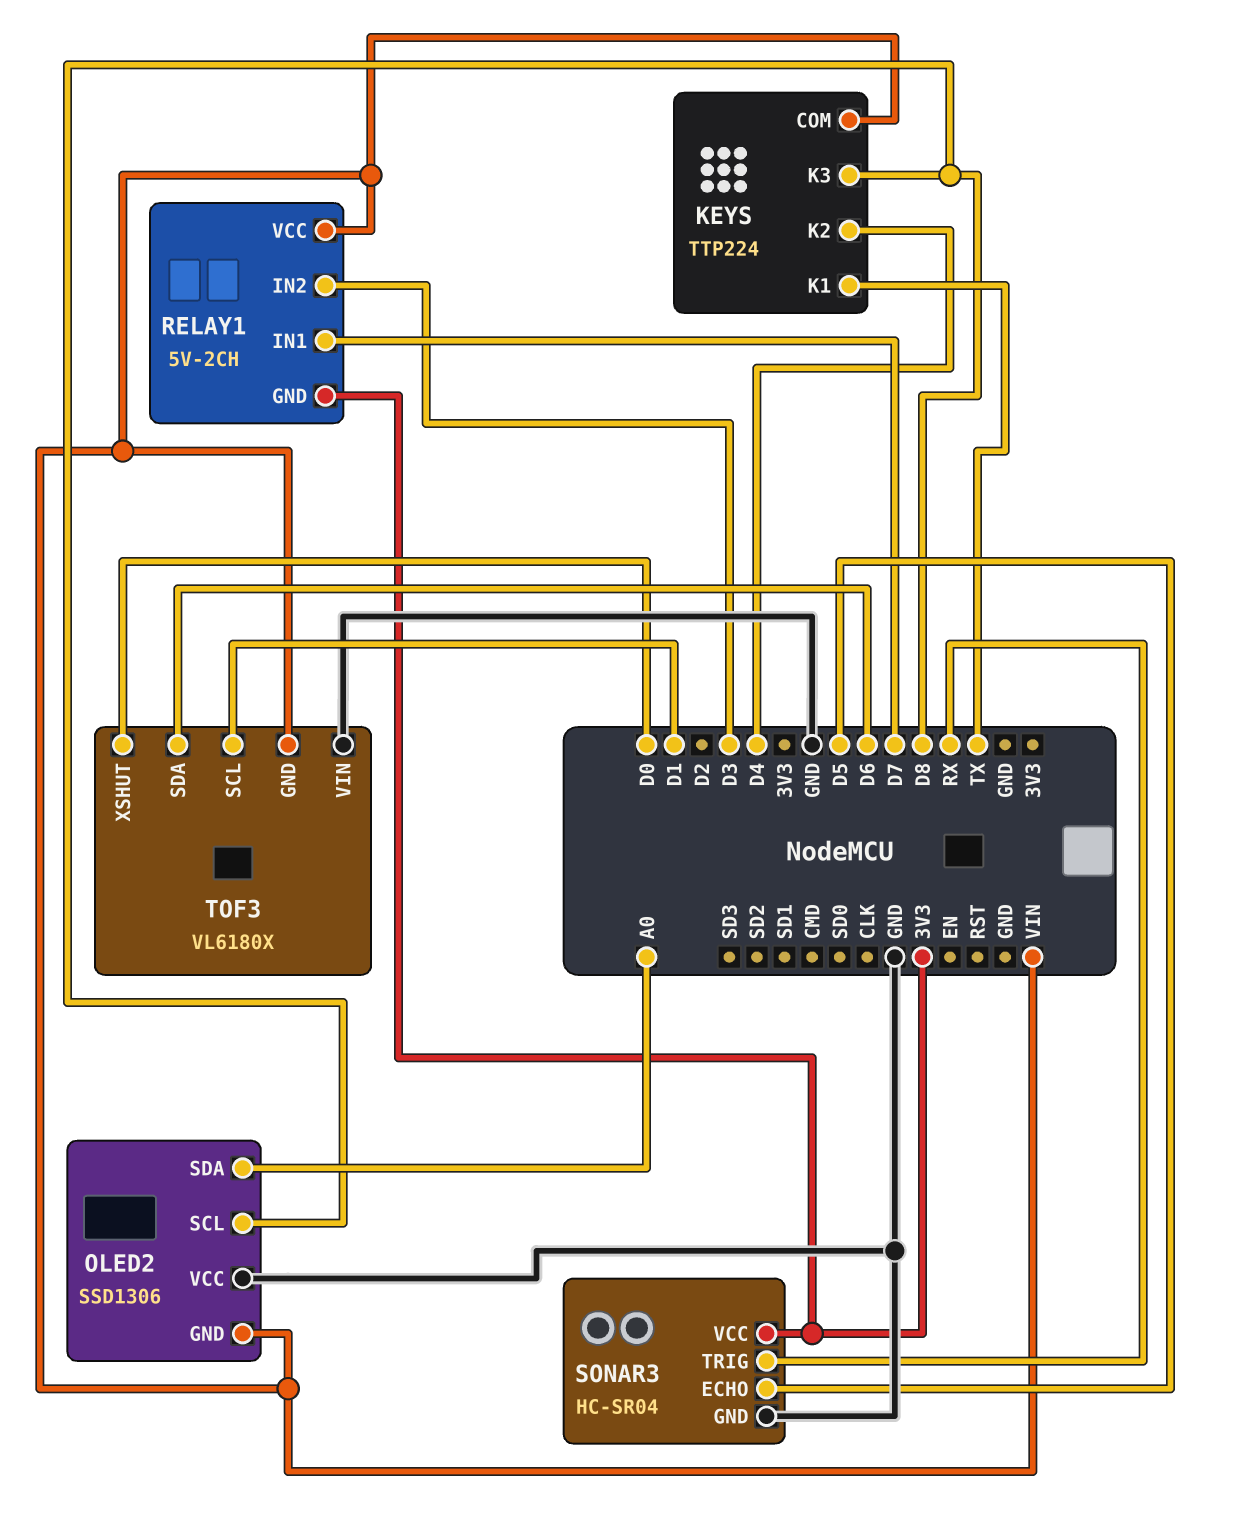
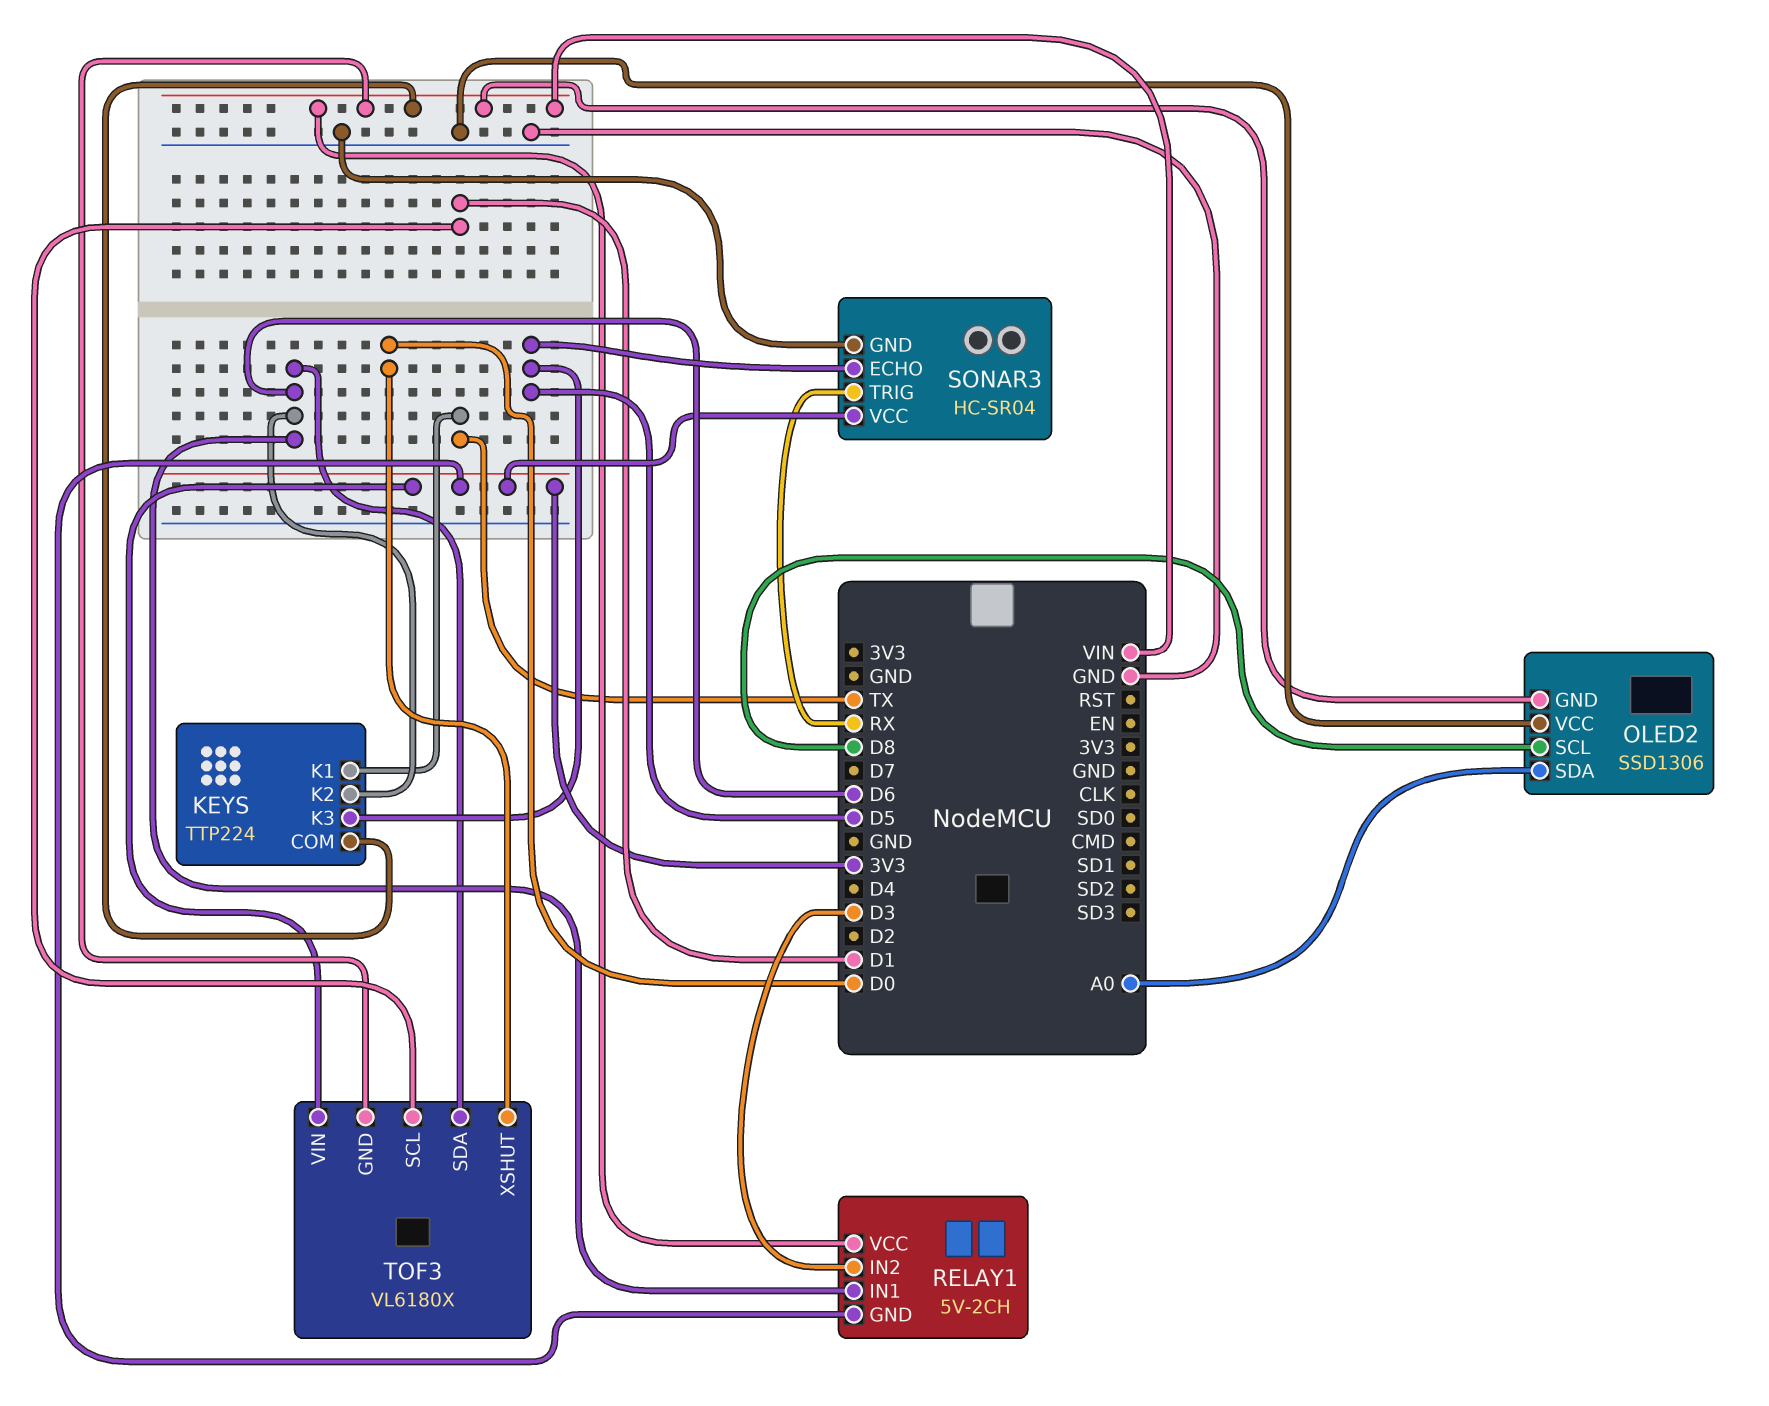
KEYS pin K2: D4 -> D6
KEYS pin K3: D8 -> D5
RELAY1 pin IN1: D7 -> D6
TOF3 pin VIN: GND -> 3V3

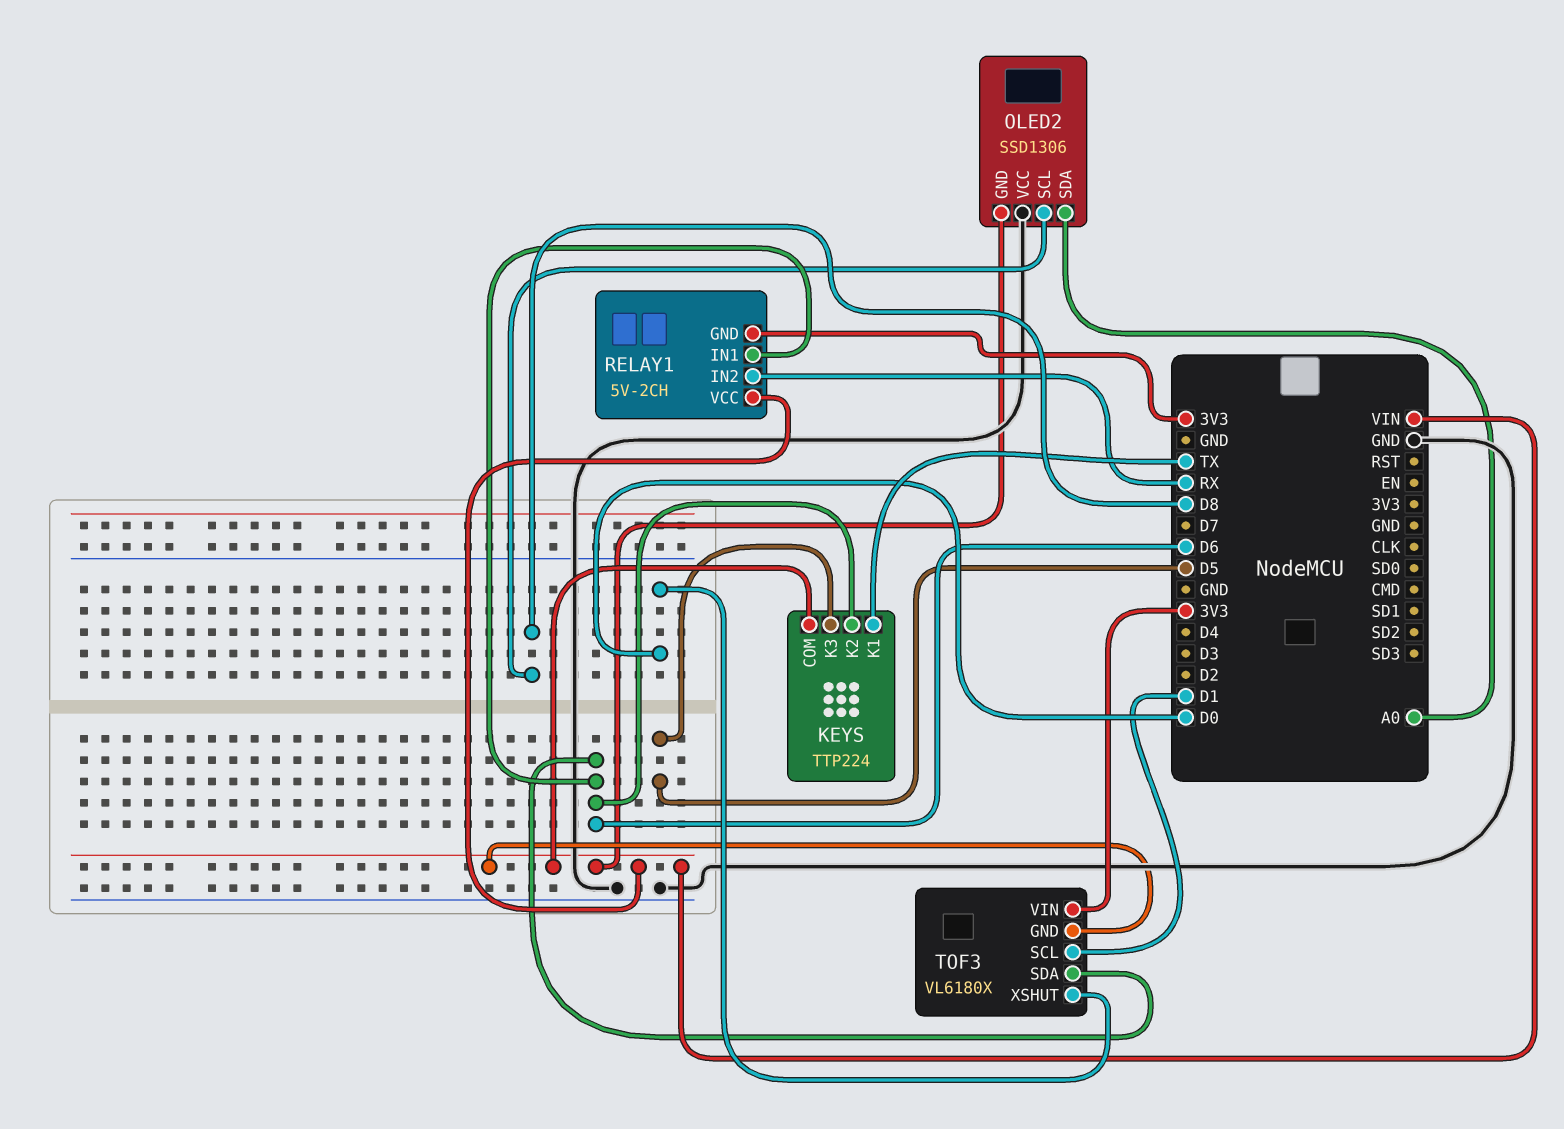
RELAY1 pin IN2: D3 -> RX
SONAR3: HC-SR04 -> none
SONAR3 pin ECHO: D5 -> none
SONAR3 pin GND: GND -> none
SONAR3 pin TRIG: RX -> none
SONAR3 pin VCC: 3V3 -> none

